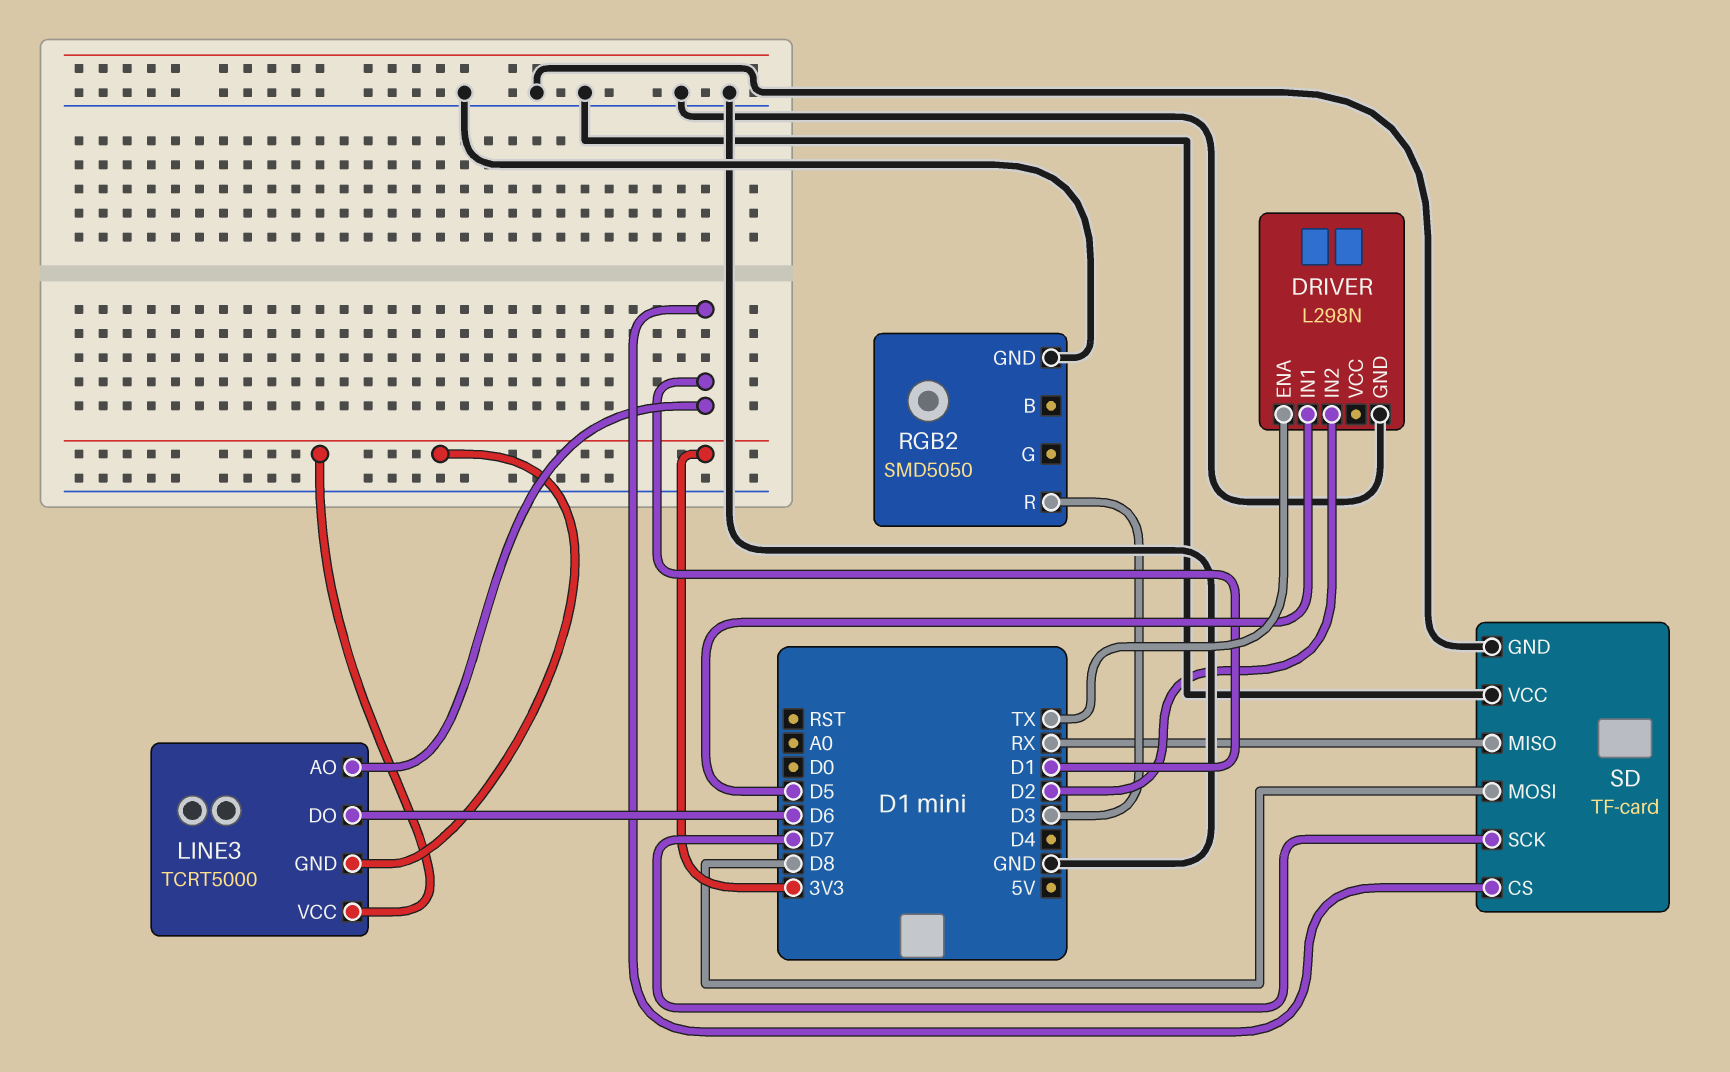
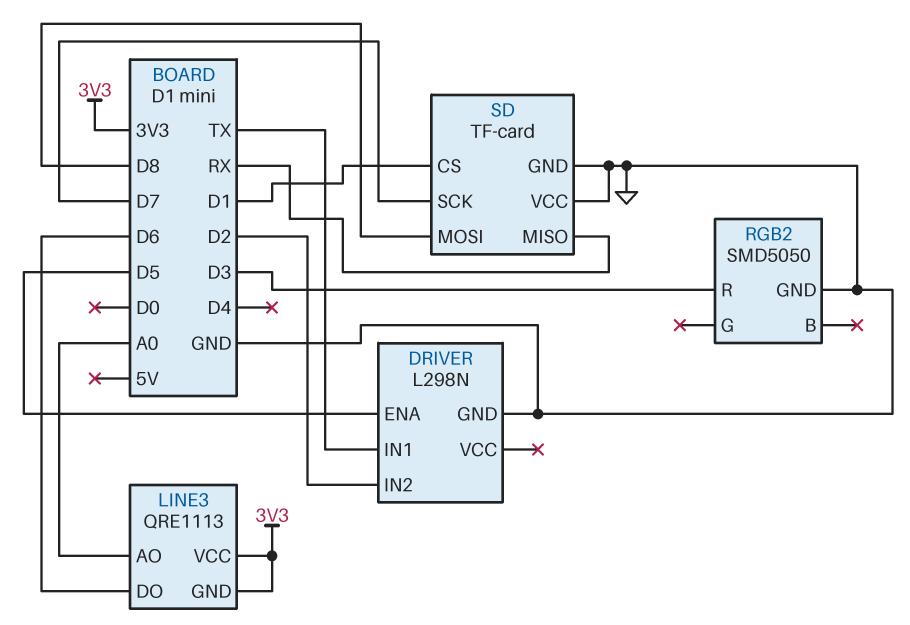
DRIVER pin ENA: TX -> D5
DRIVER pin IN1: D5 -> TX
LINE3: TCRT5000 -> QRE1113
LINE3 pin AO: D1 -> A0

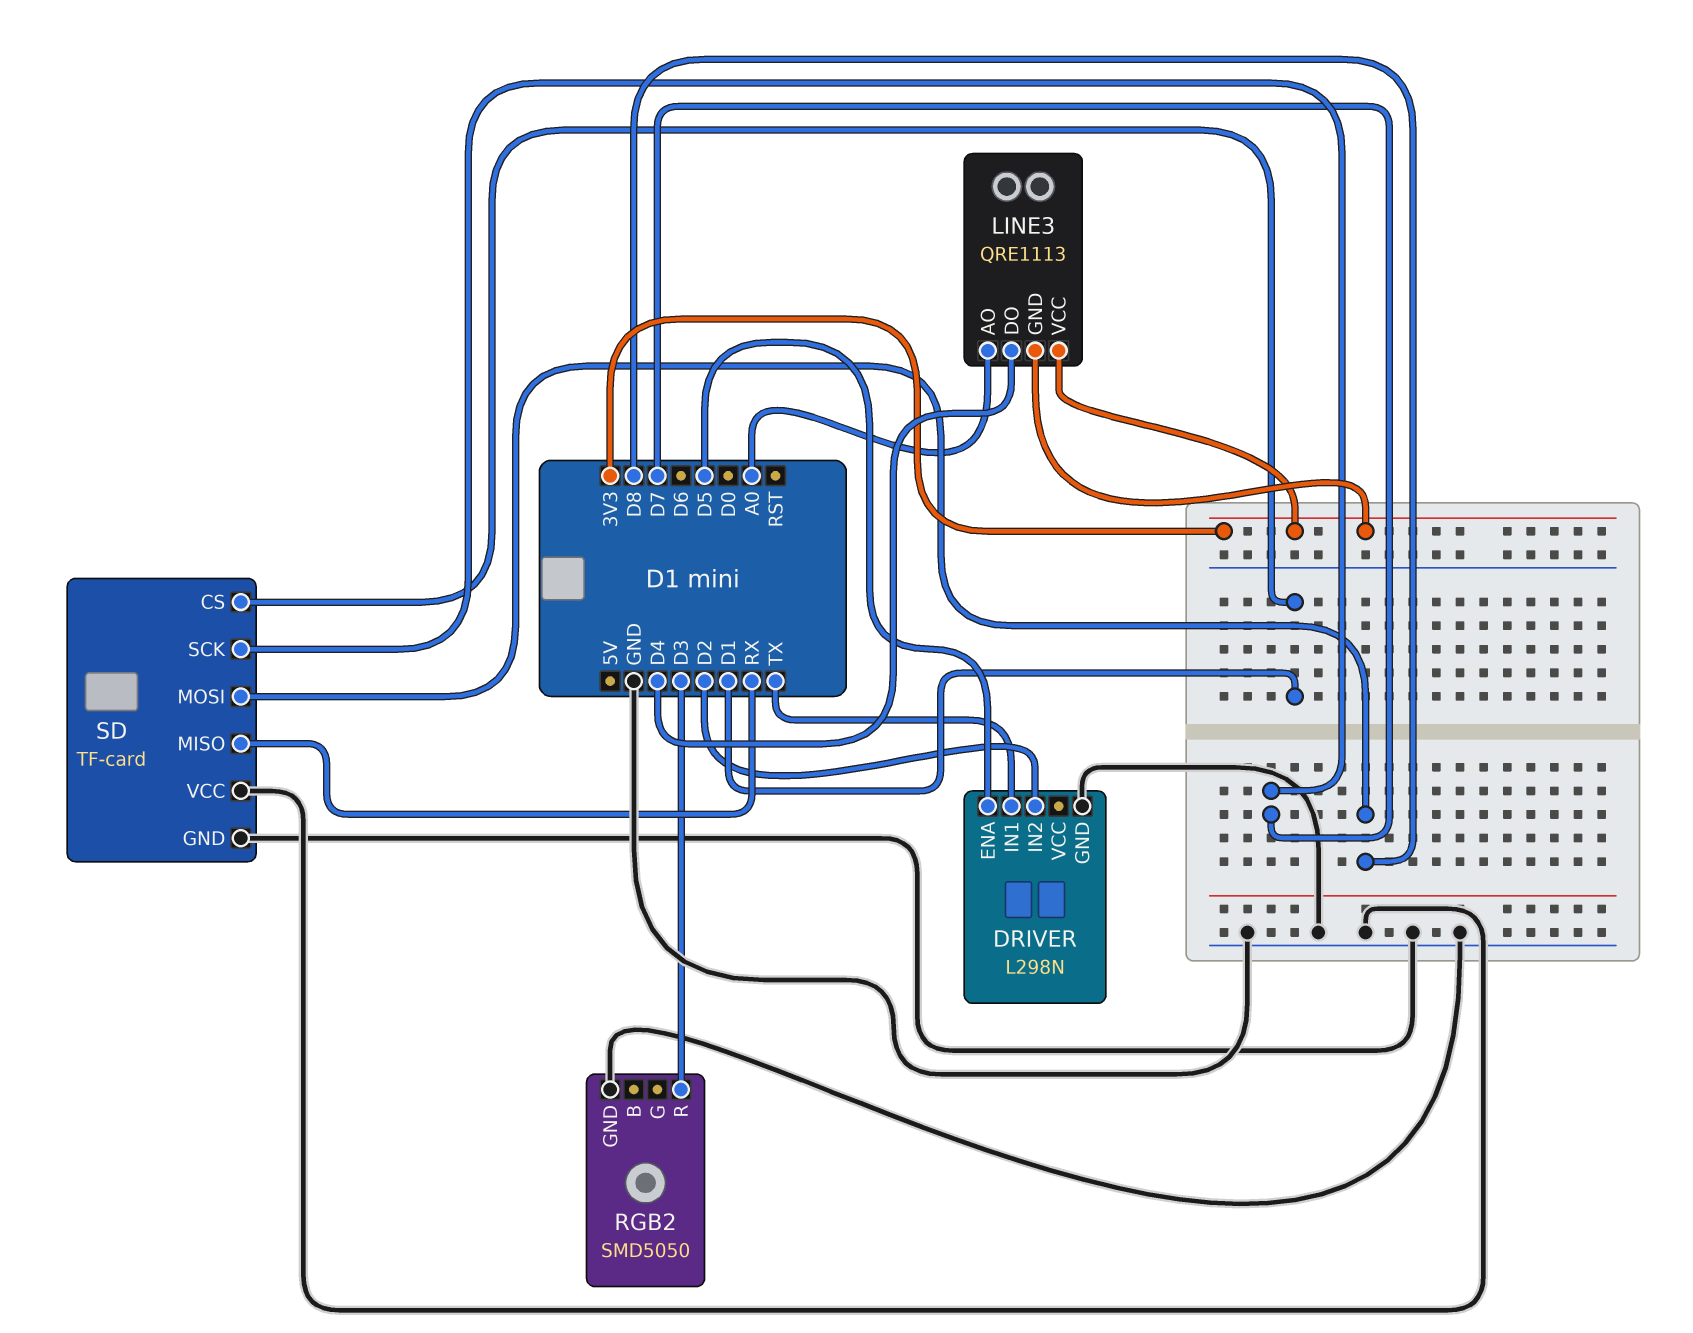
LINE3 pin DO: D6 -> D4

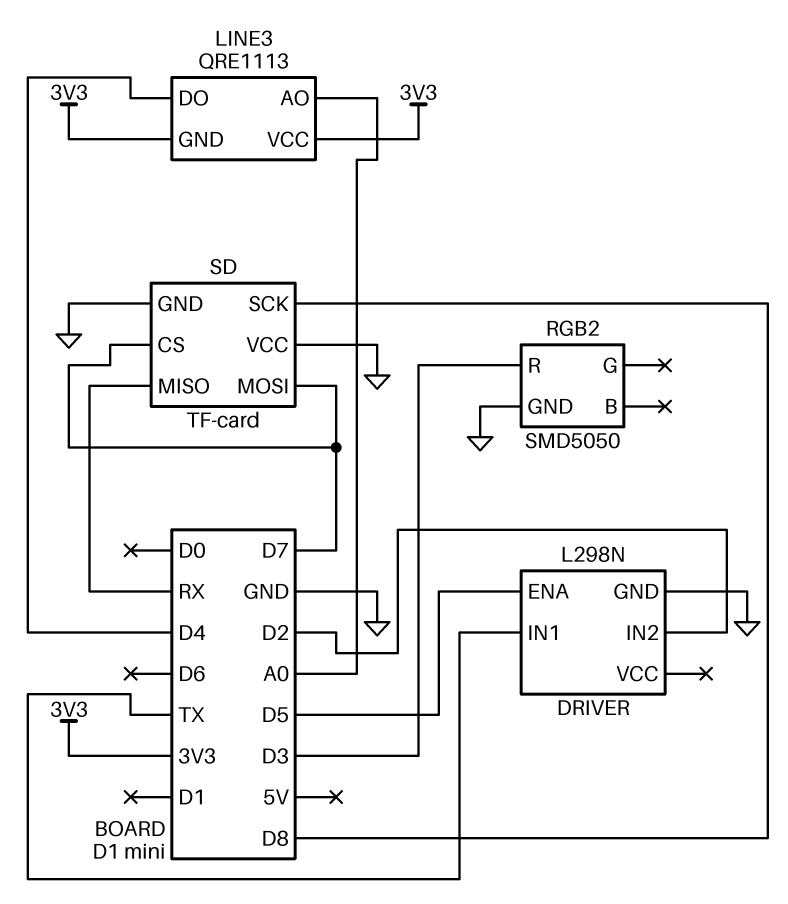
SD pin CS: D1 -> D7
SD pin MOSI: D8 -> D7
SD pin SCK: D7 -> D8

